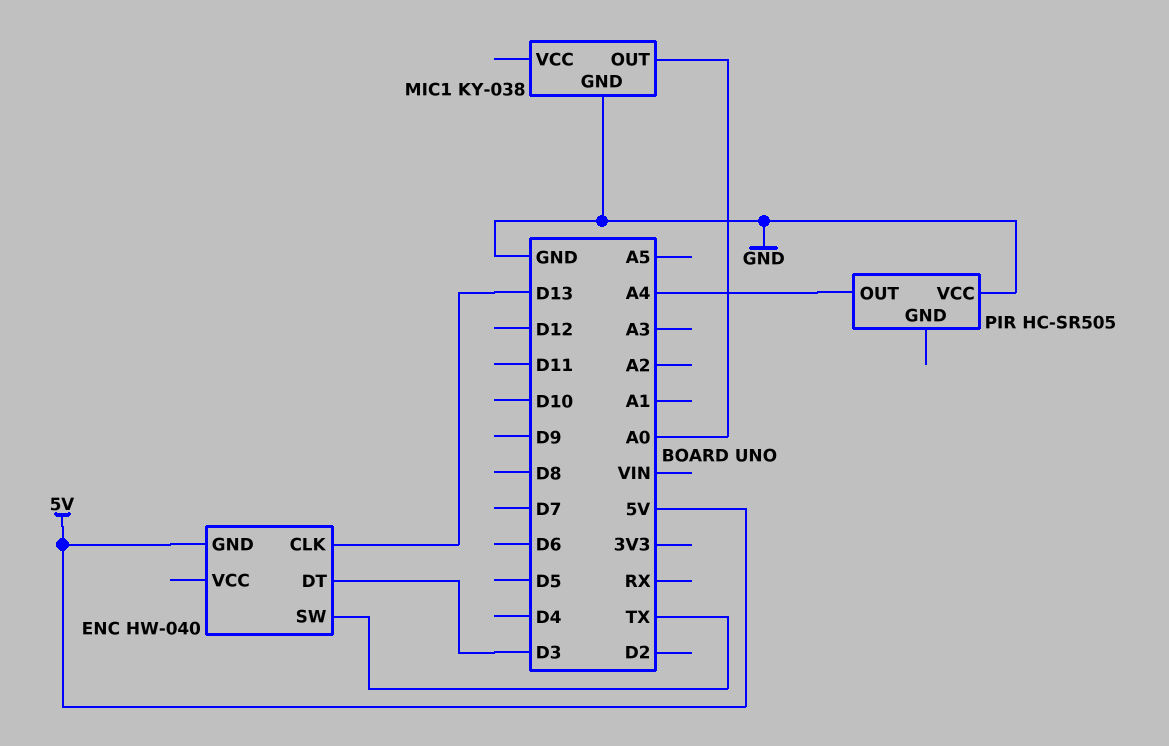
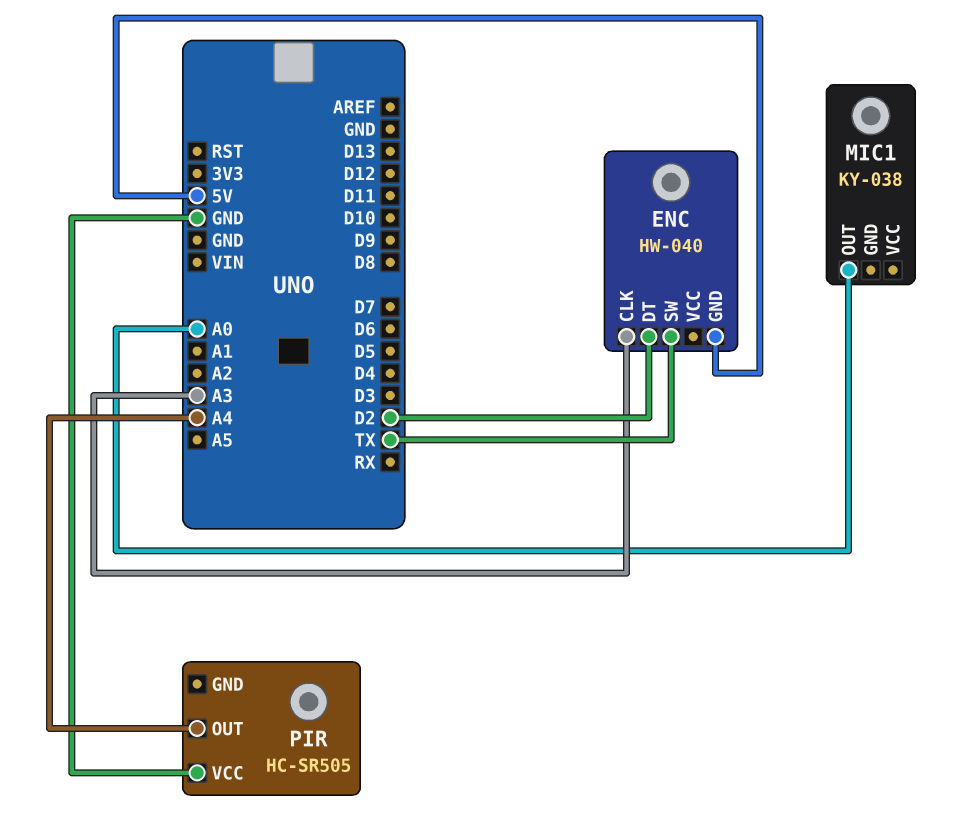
ENC pin CLK: D13 -> A3
ENC pin DT: D3 -> D2
MIC1 pin GND: GND -> none

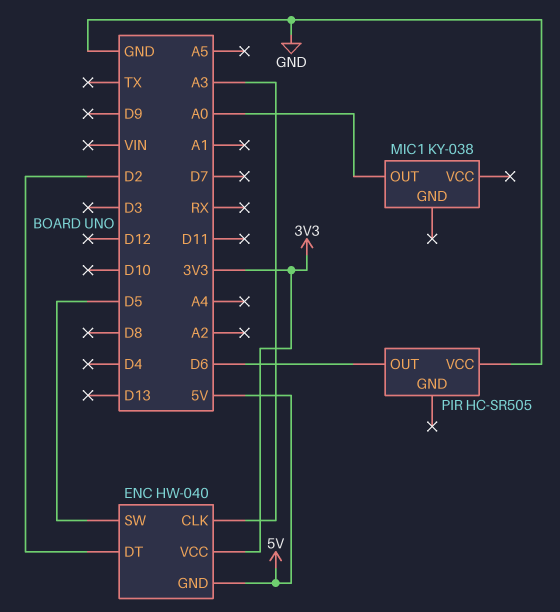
ENC pin SW: TX -> D5
ENC pin VCC: none -> 3V3
PIR pin OUT: A4 -> D6

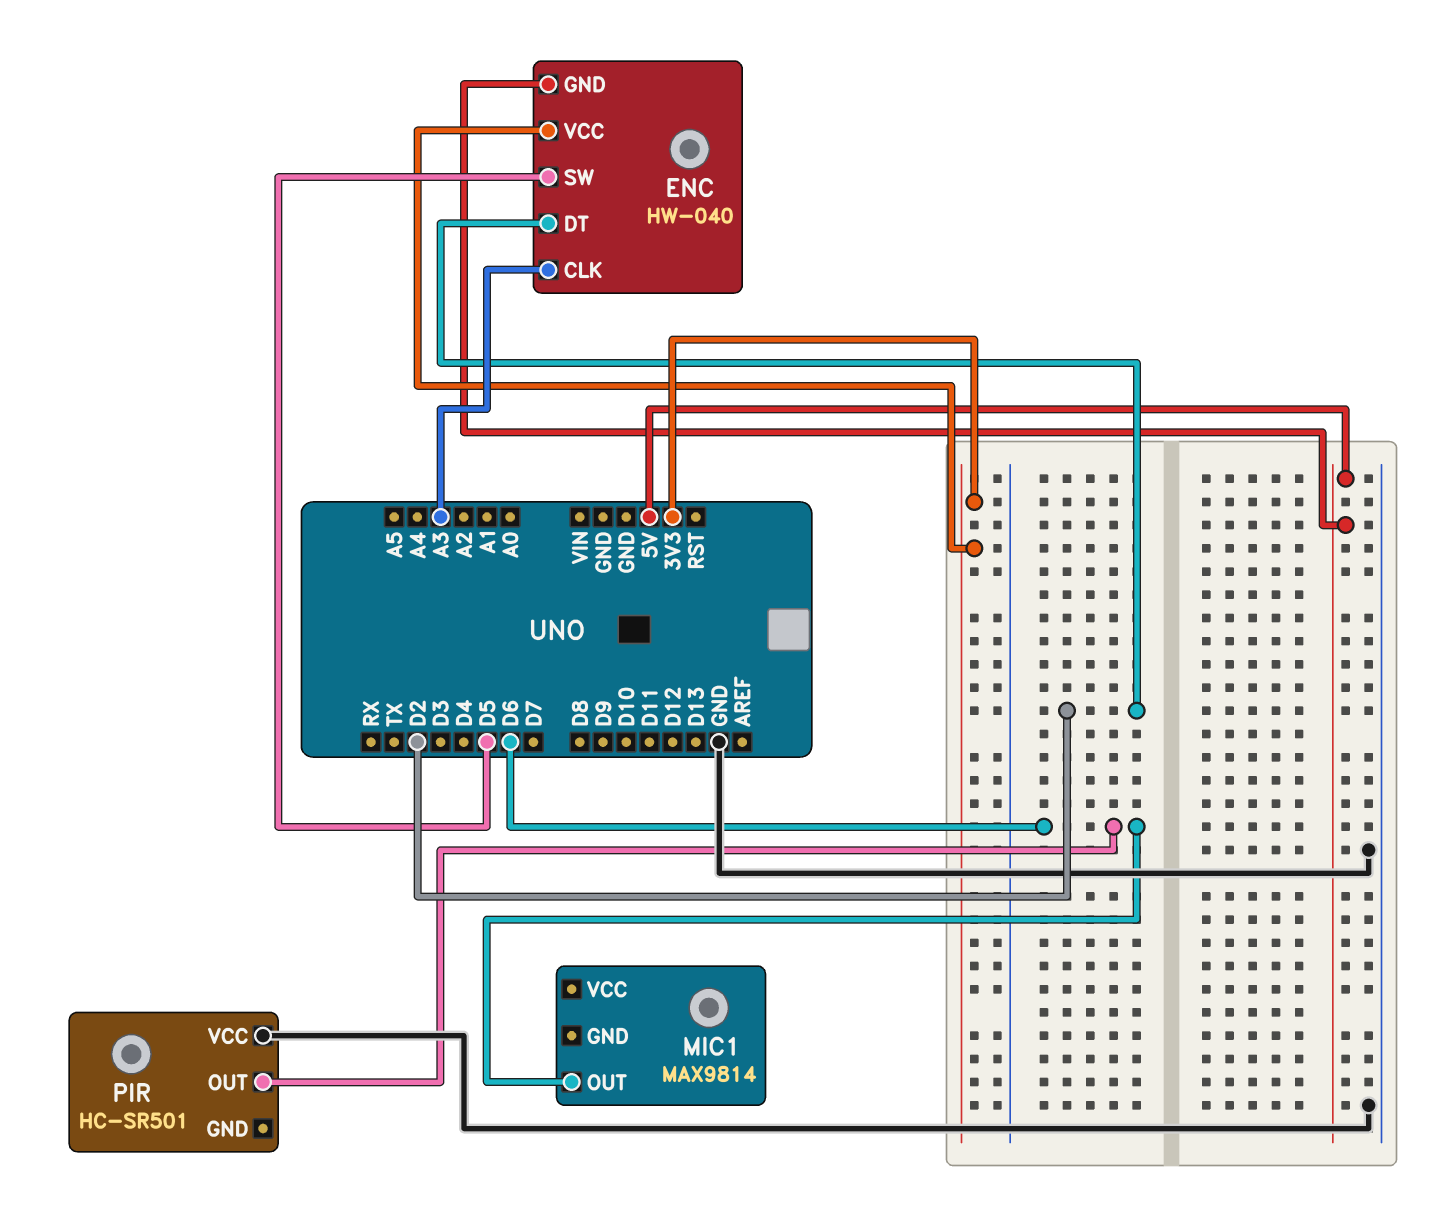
MIC1: KY-038 -> MAX9814
MIC1 pin OUT: A0 -> D6
PIR: HC-SR505 -> HC-SR501

